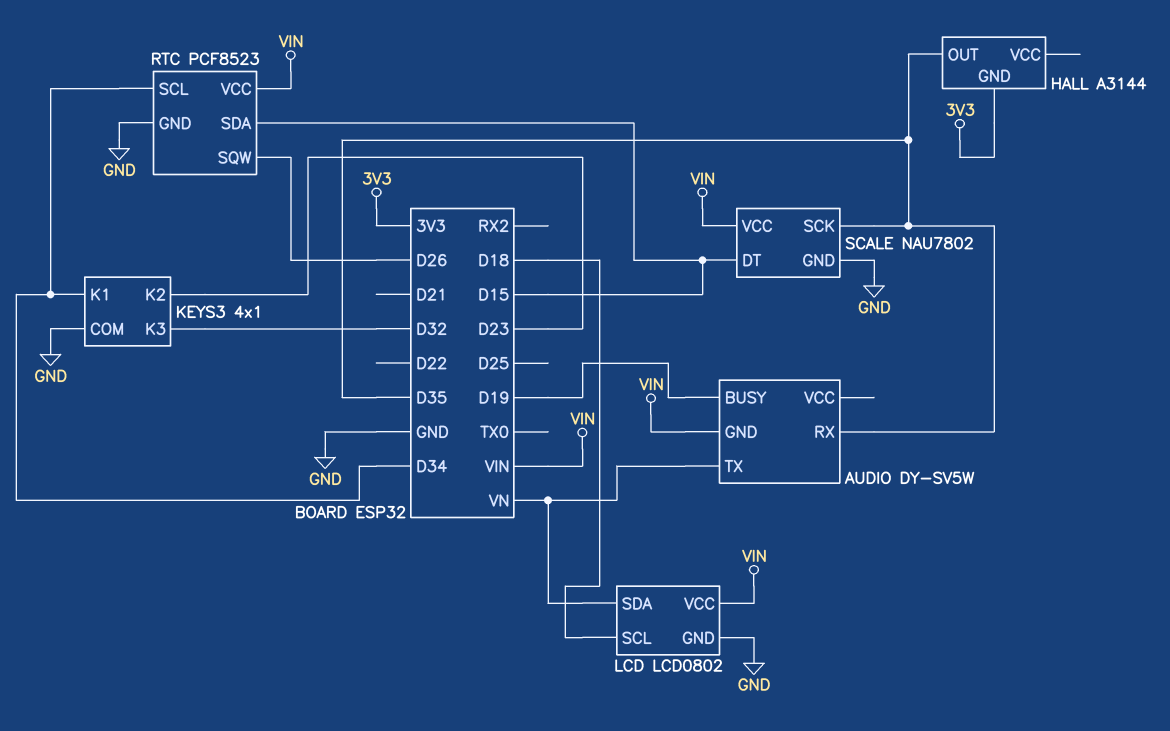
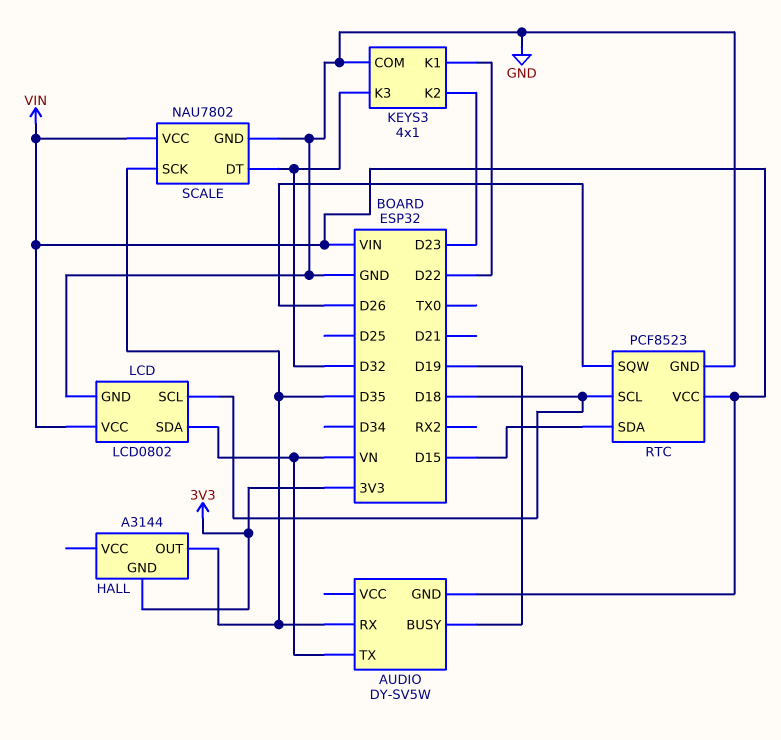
KEYS3 pin K1: D34 -> D22
RTC pin SCL: D34 -> D18
SCALE pin DT: D15 -> D32

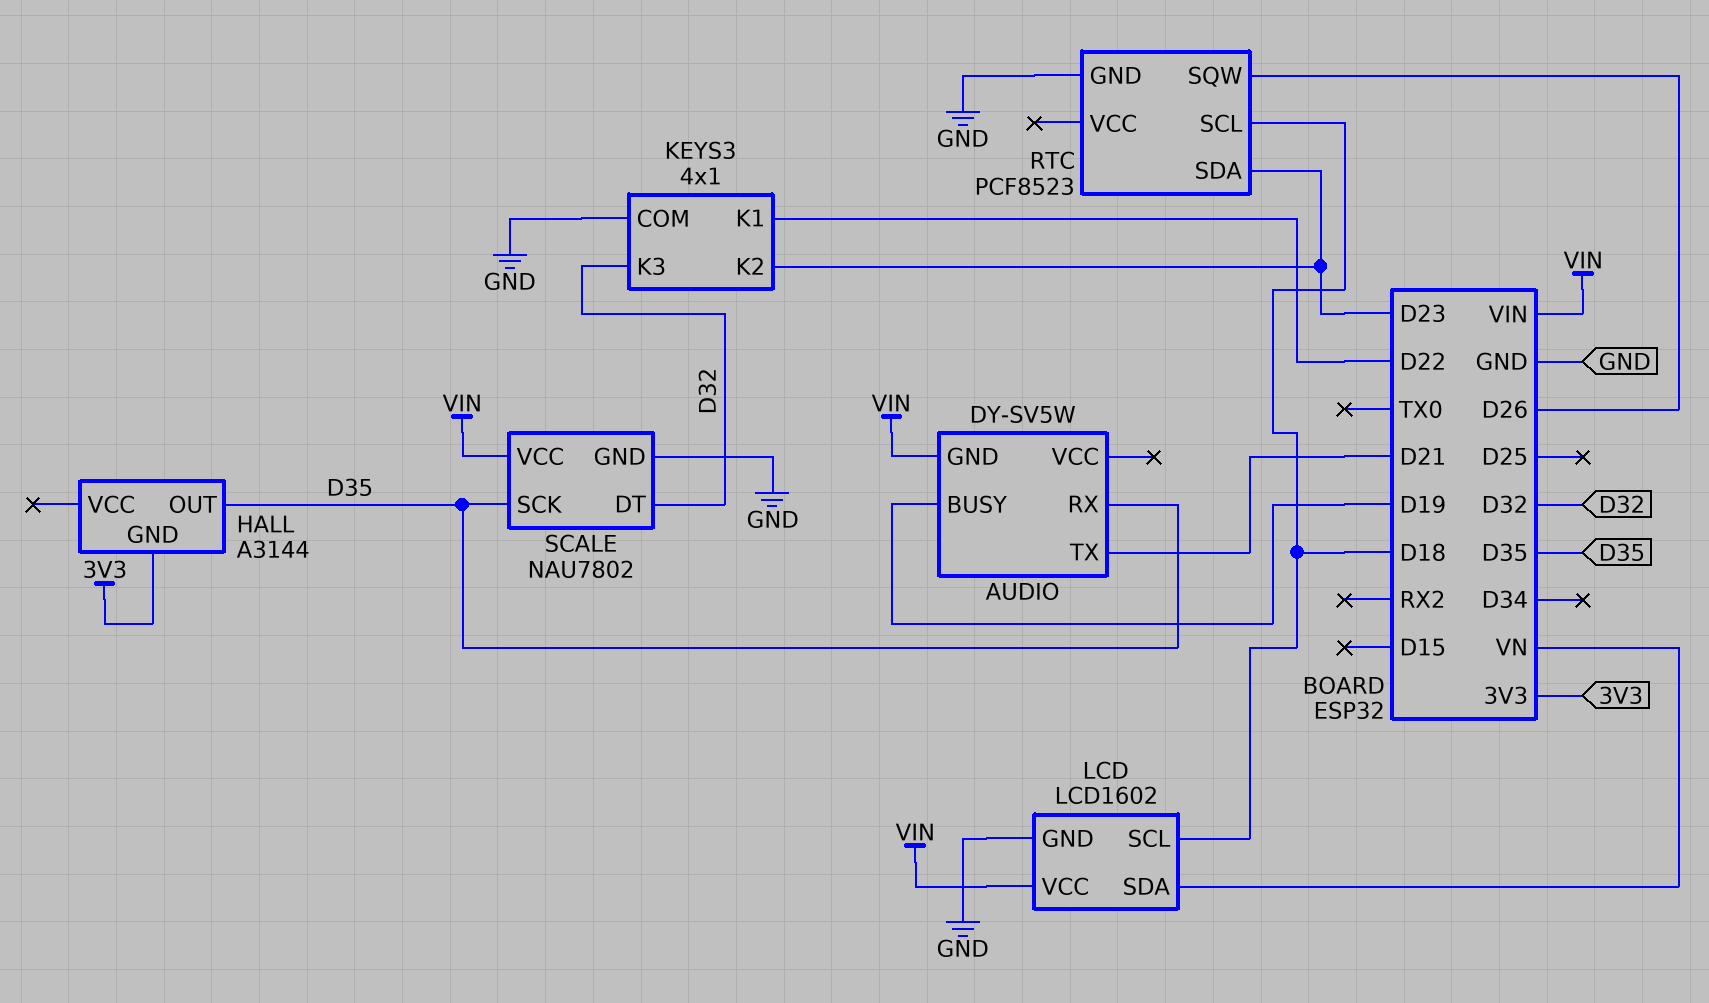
AUDIO pin TX: VN -> D21
LCD: LCD0802 -> LCD1602
RTC pin SDA: D15 -> D23
RTC pin VCC: VIN -> none

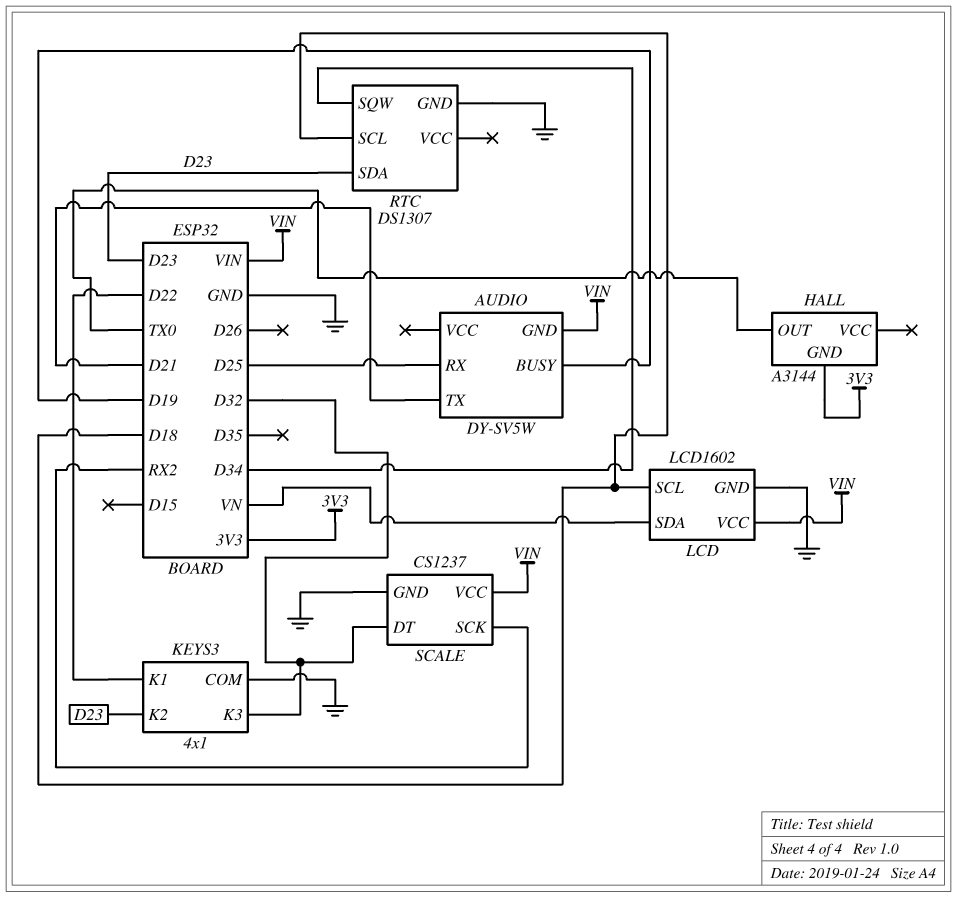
AUDIO pin RX: D35 -> D25
HALL pin OUT: D35 -> TX0
RTC: PCF8523 -> DS1307
RTC pin SQW: D26 -> D34
SCALE: NAU7802 -> CS1237
SCALE pin SCK: D35 -> RX2

